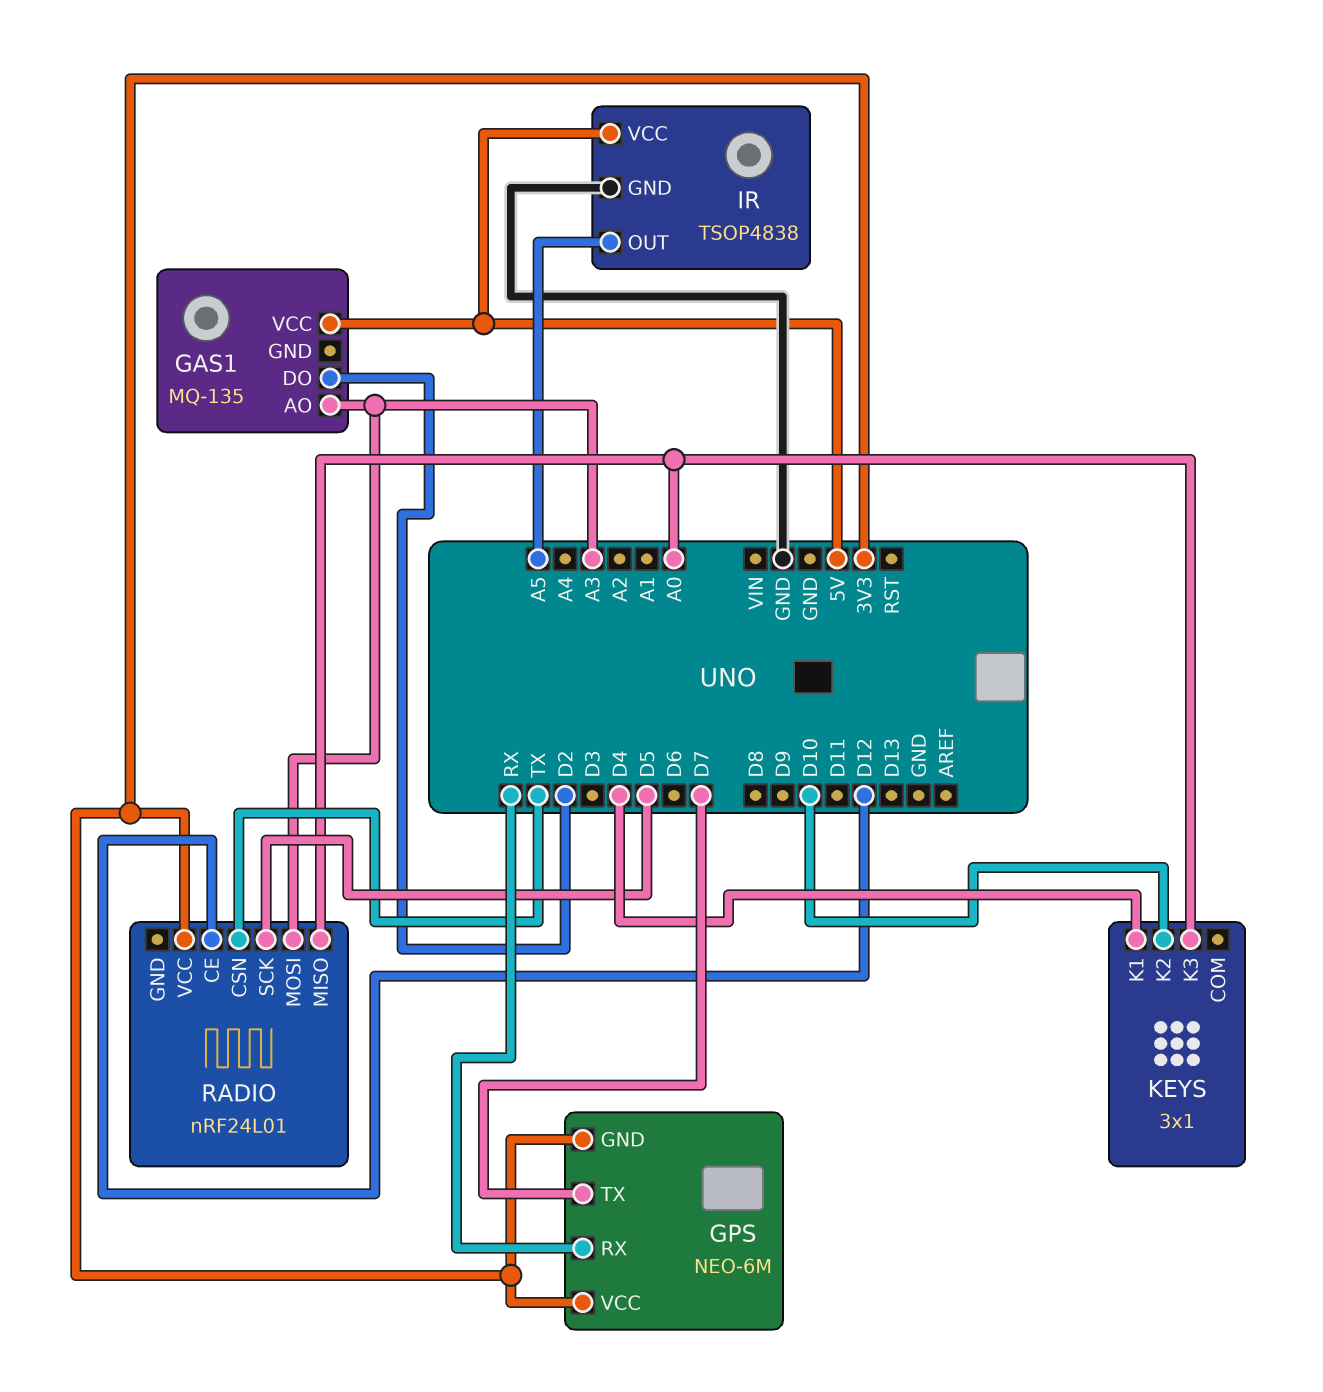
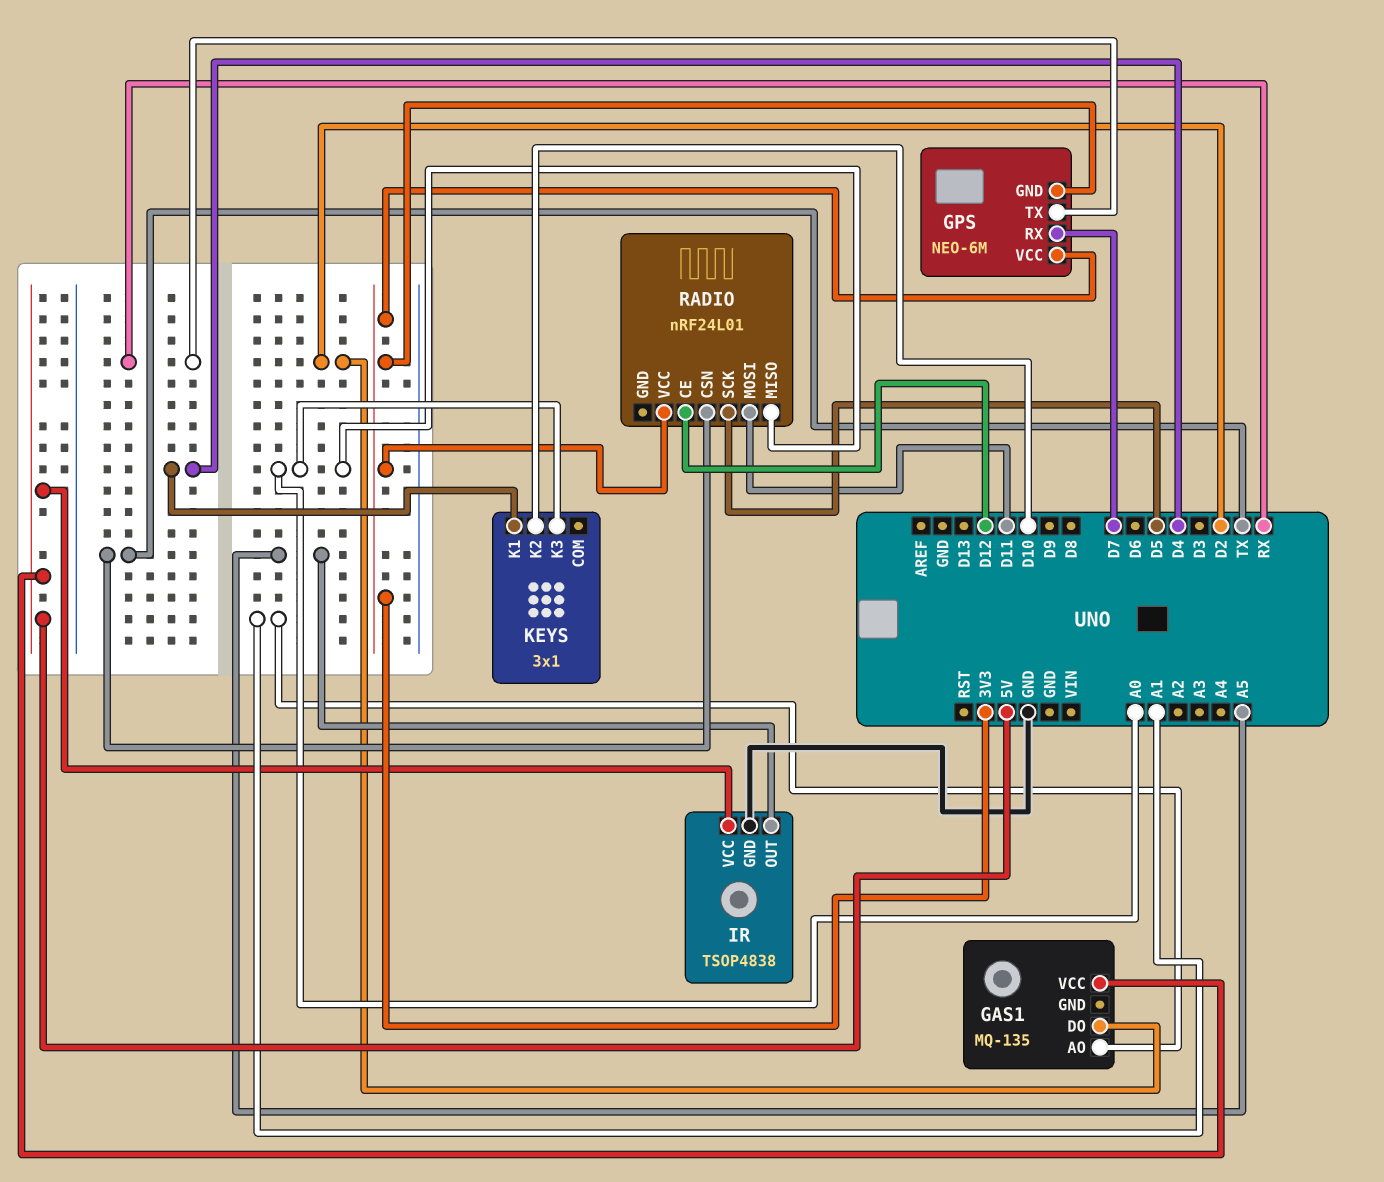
GAS1 pin AO: A3 -> A1
GPS pin RX: RX -> D7
GPS pin TX: D7 -> RX
RADIO pin MOSI: A3 -> D11

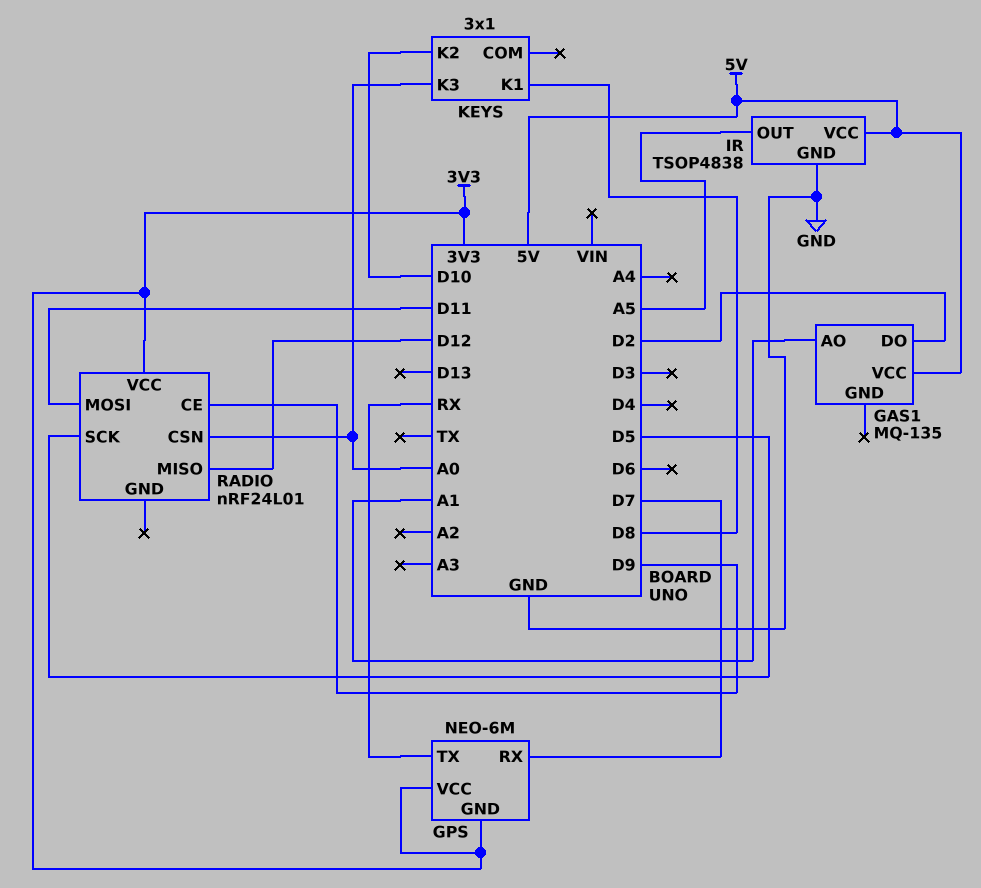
KEYS pin K1: D4 -> D8
RADIO pin CE: D12 -> D9
RADIO pin CSN: TX -> A0
RADIO pin MISO: A0 -> D12

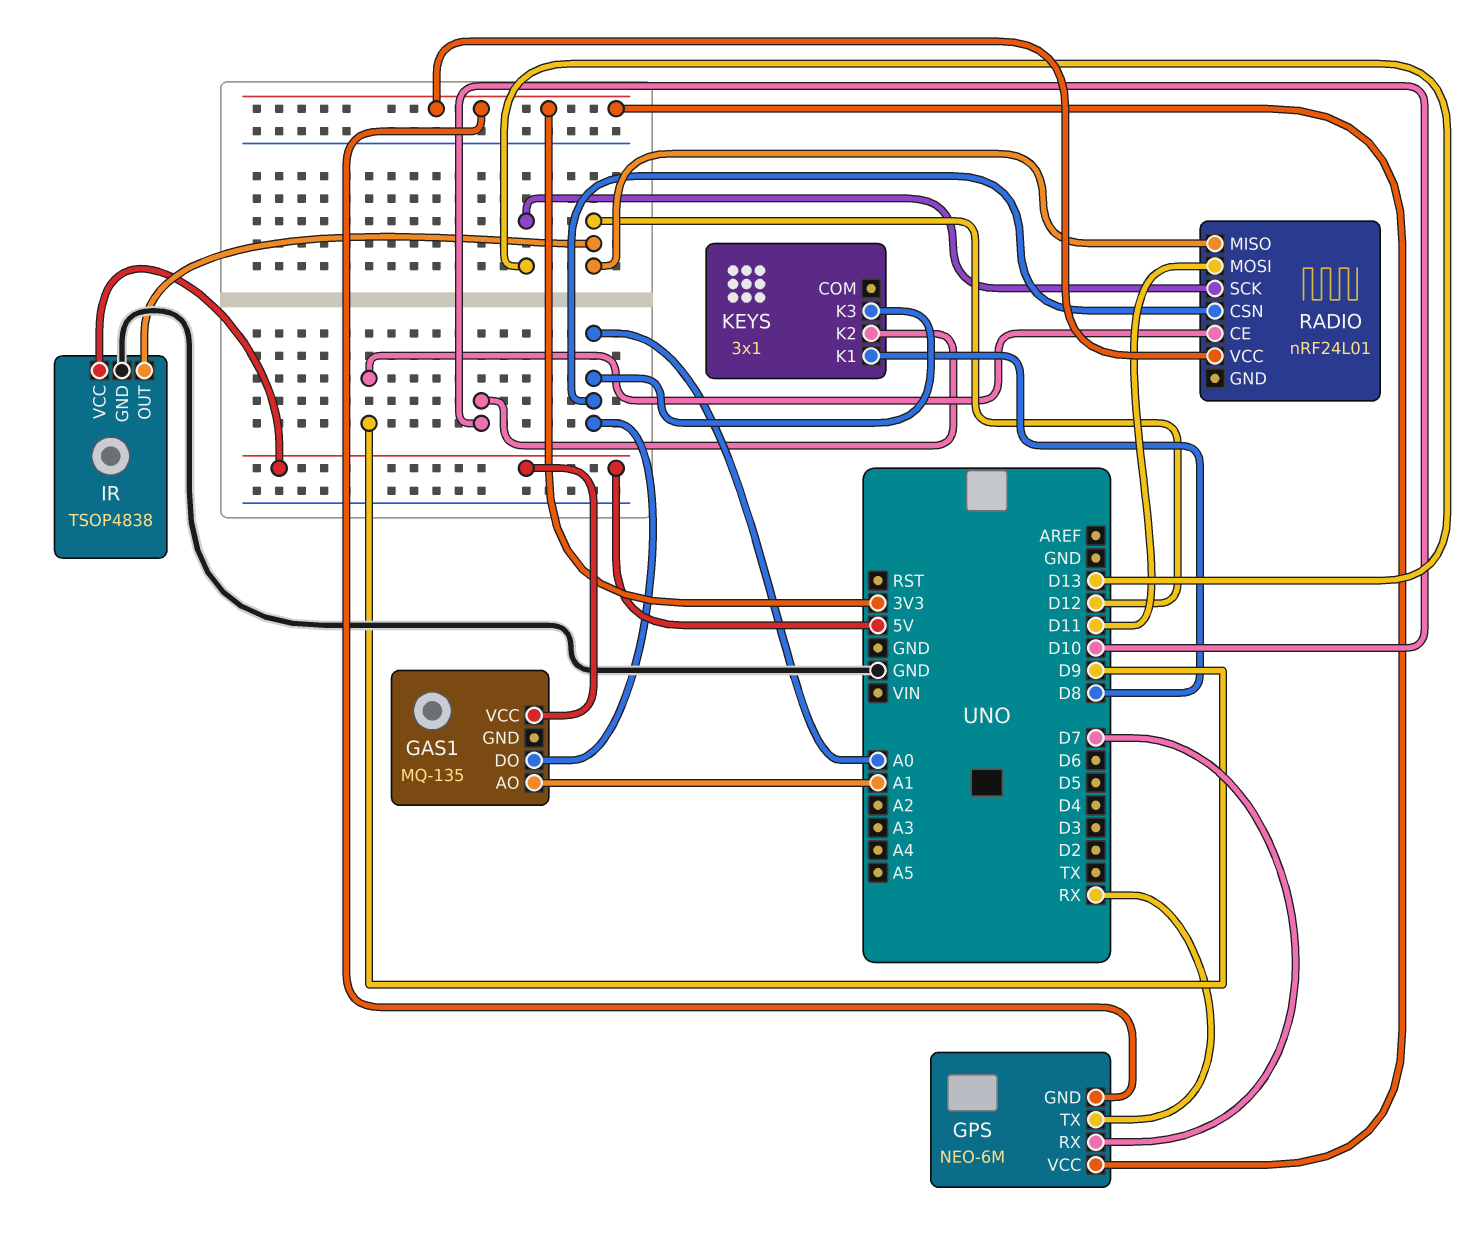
GAS1 pin DO: D2 -> A0
IR pin OUT: A5 -> D12
RADIO pin SCK: D5 -> D13

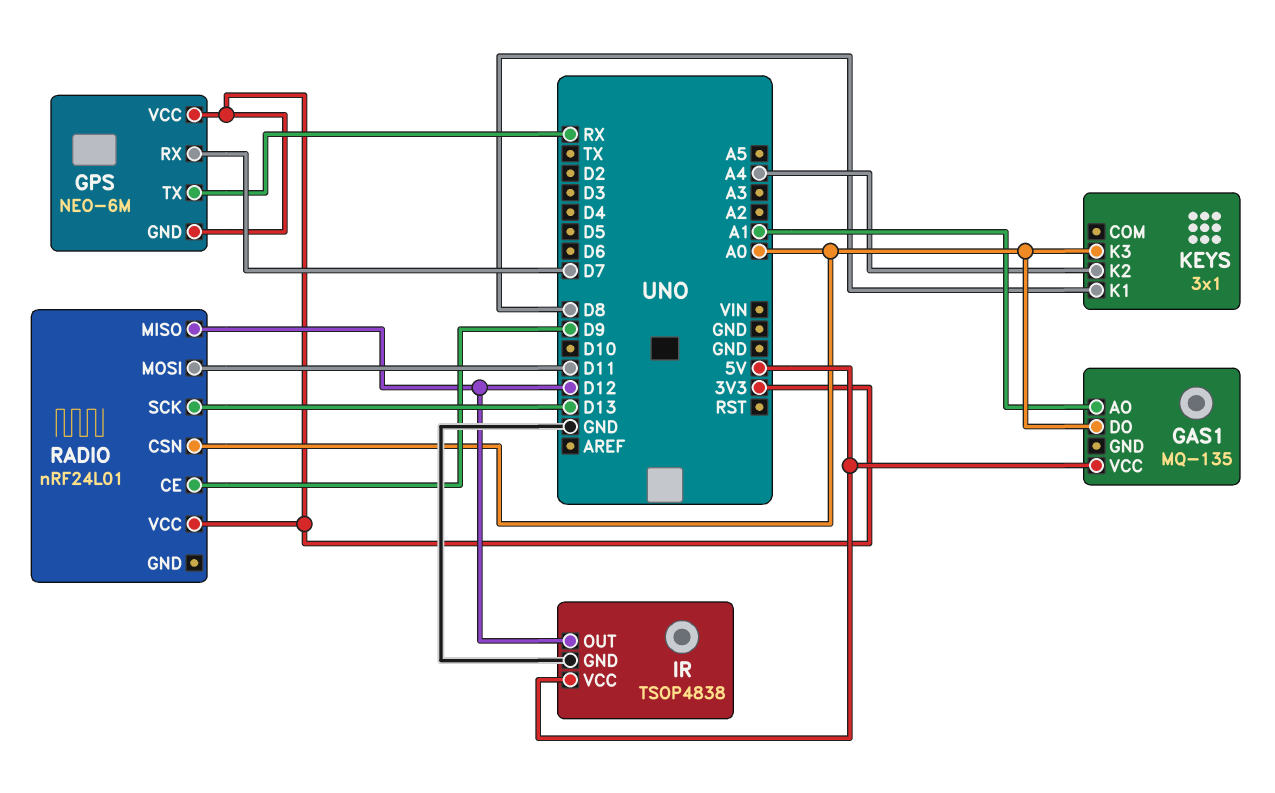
KEYS pin K2: D10 -> A4

